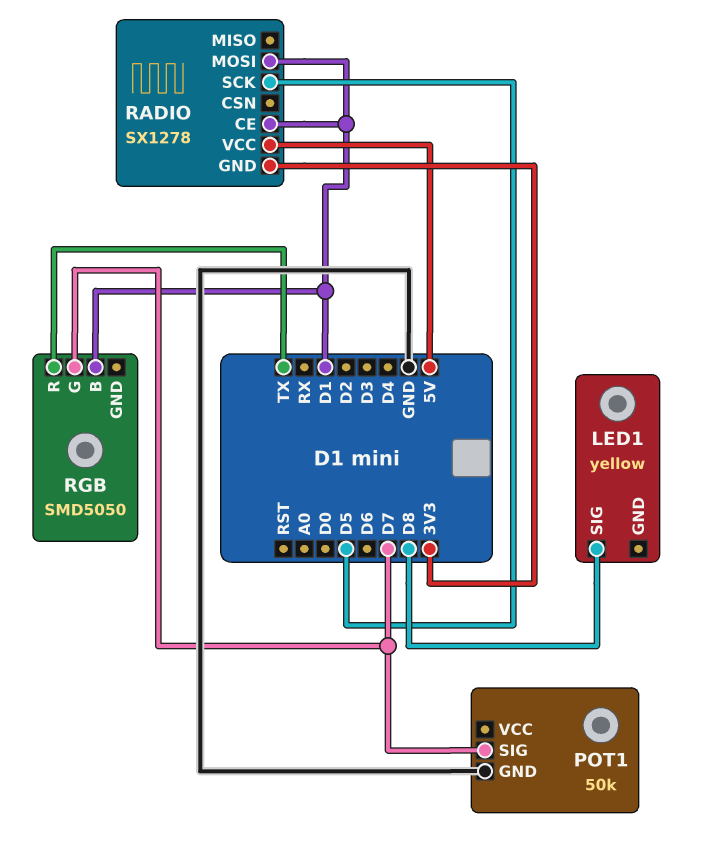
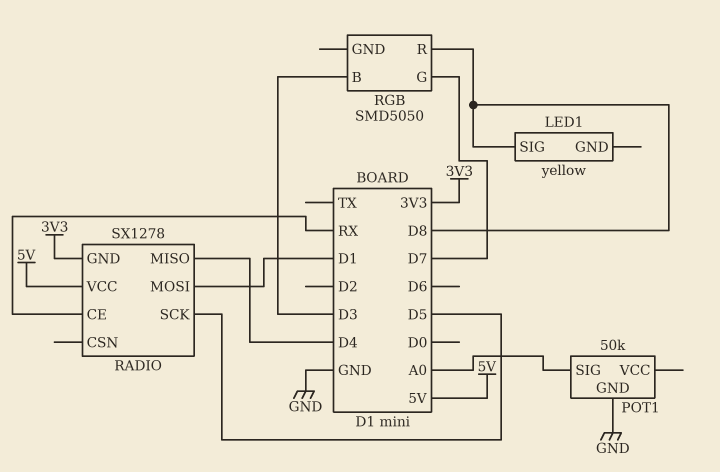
POT1 pin SIG: D7 -> A0
RADIO pin CE: D1 -> RX
RADIO pin MISO: none -> D4
RGB pin B: D1 -> D3
RGB pin R: TX -> D8

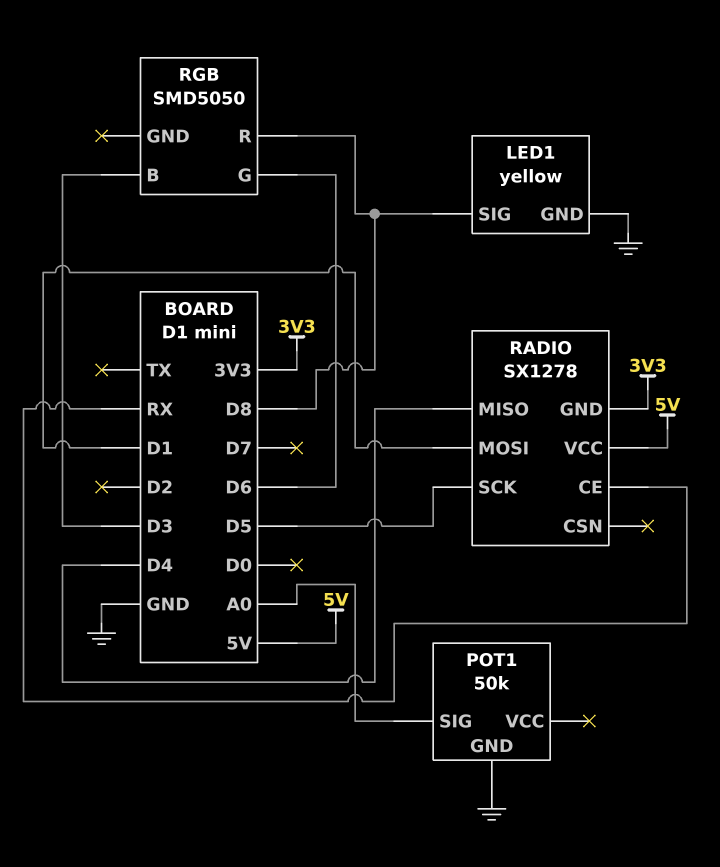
LED1 pin GND: none -> GND
RGB pin G: D7 -> D6

